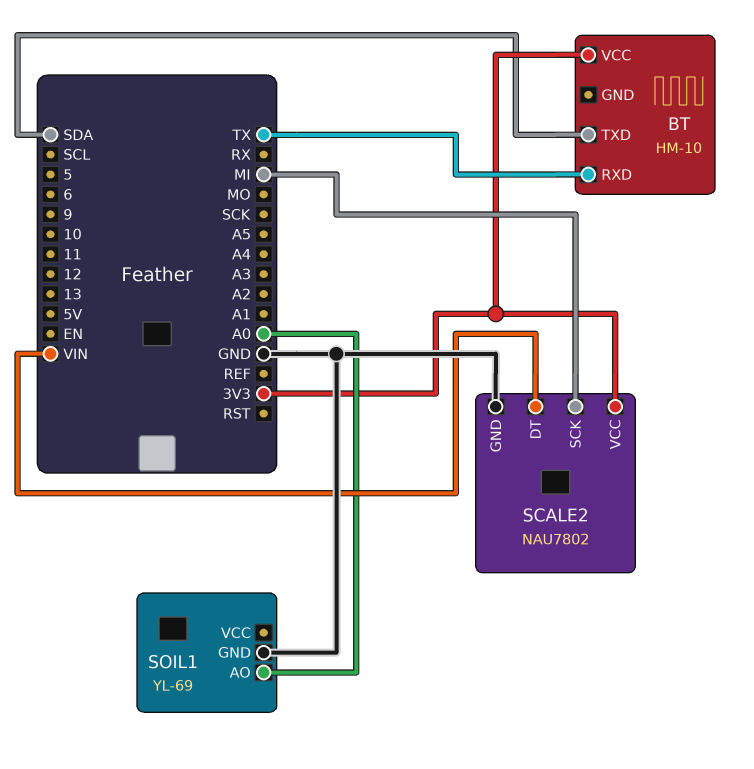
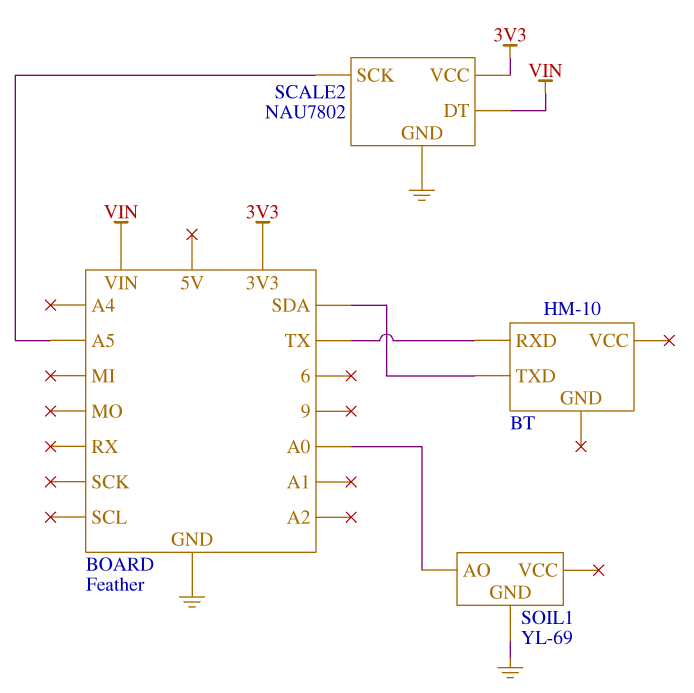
BT pin VCC: 3V3 -> none
SCALE2 pin SCK: MI -> A5

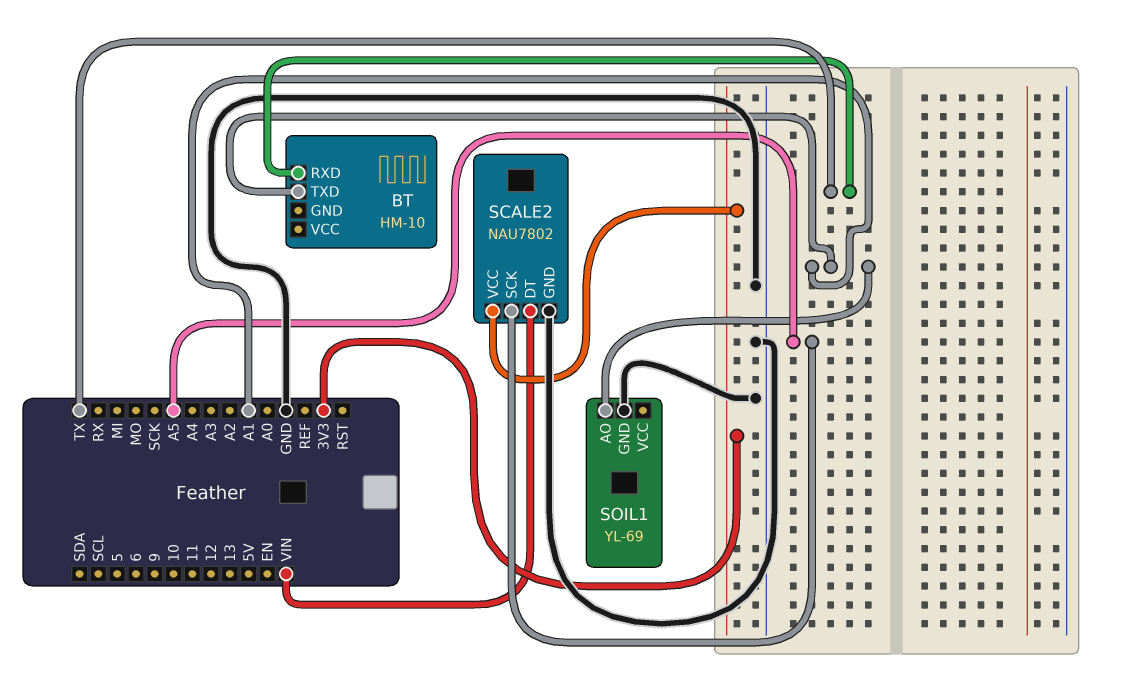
BT pin TXD: SDA -> A1
SOIL1 pin AO: A0 -> A1

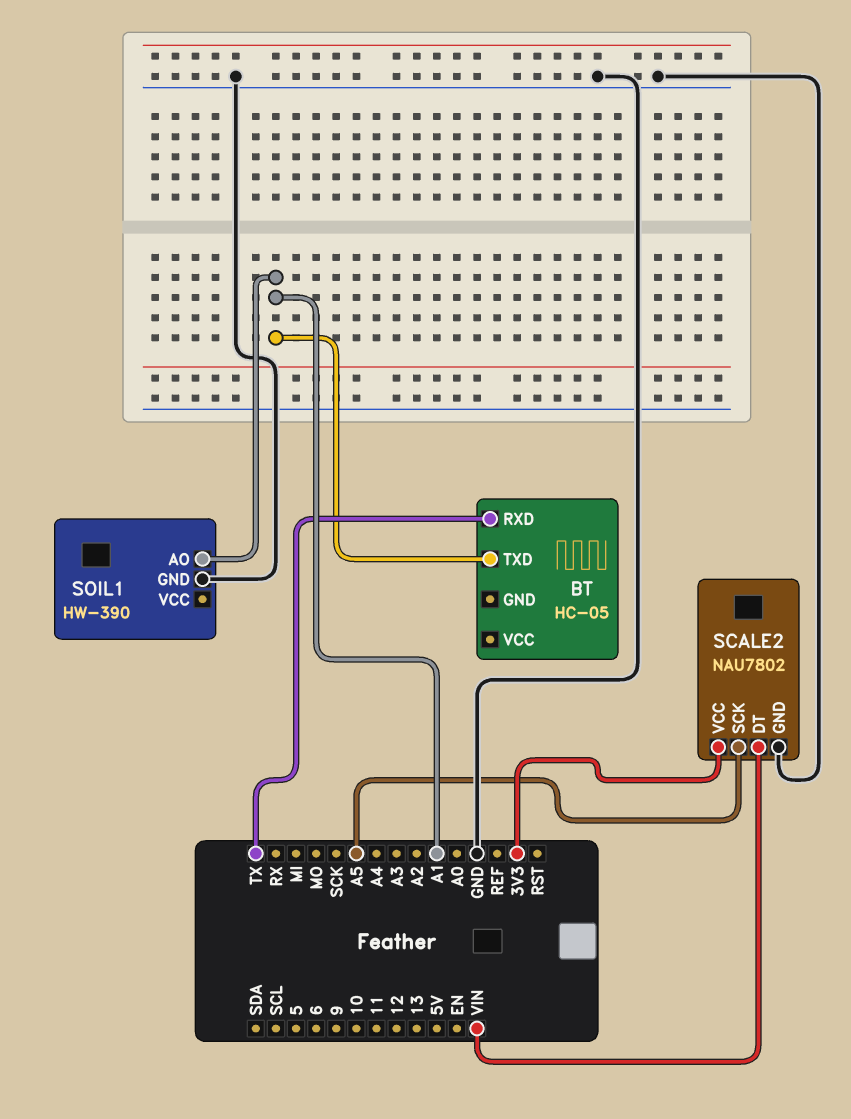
BT: HM-10 -> HC-05
SOIL1: YL-69 -> HW-390

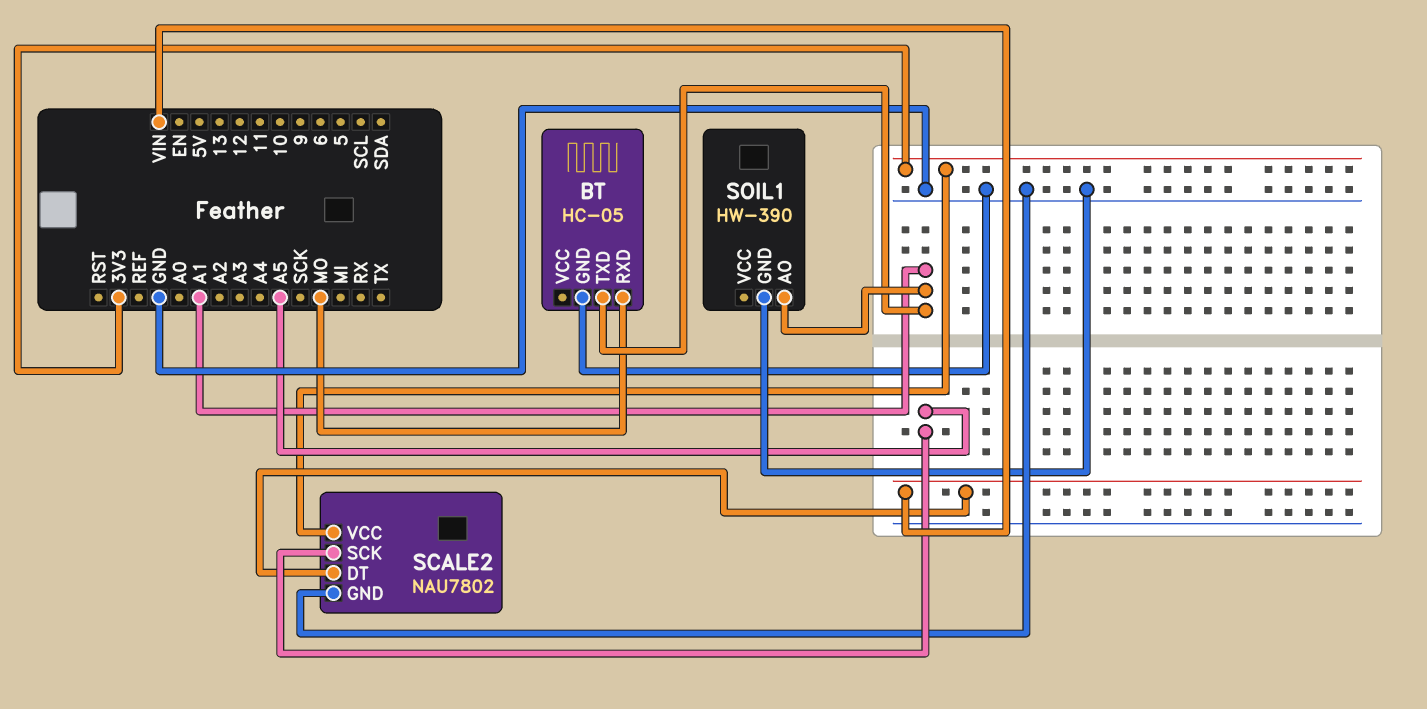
BT pin GND: none -> GND
BT pin RXD: TX -> MO

